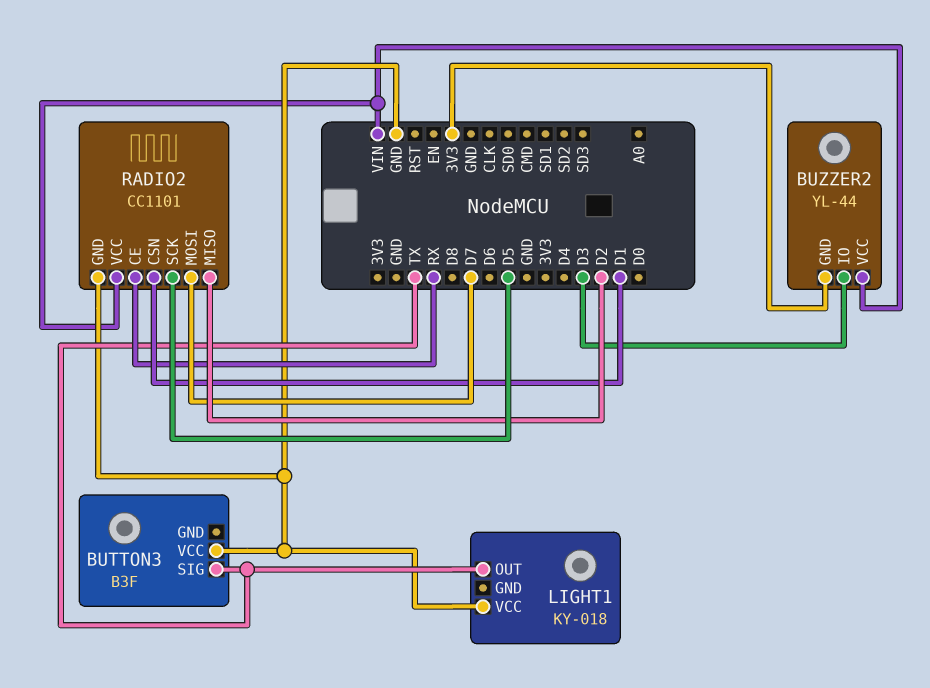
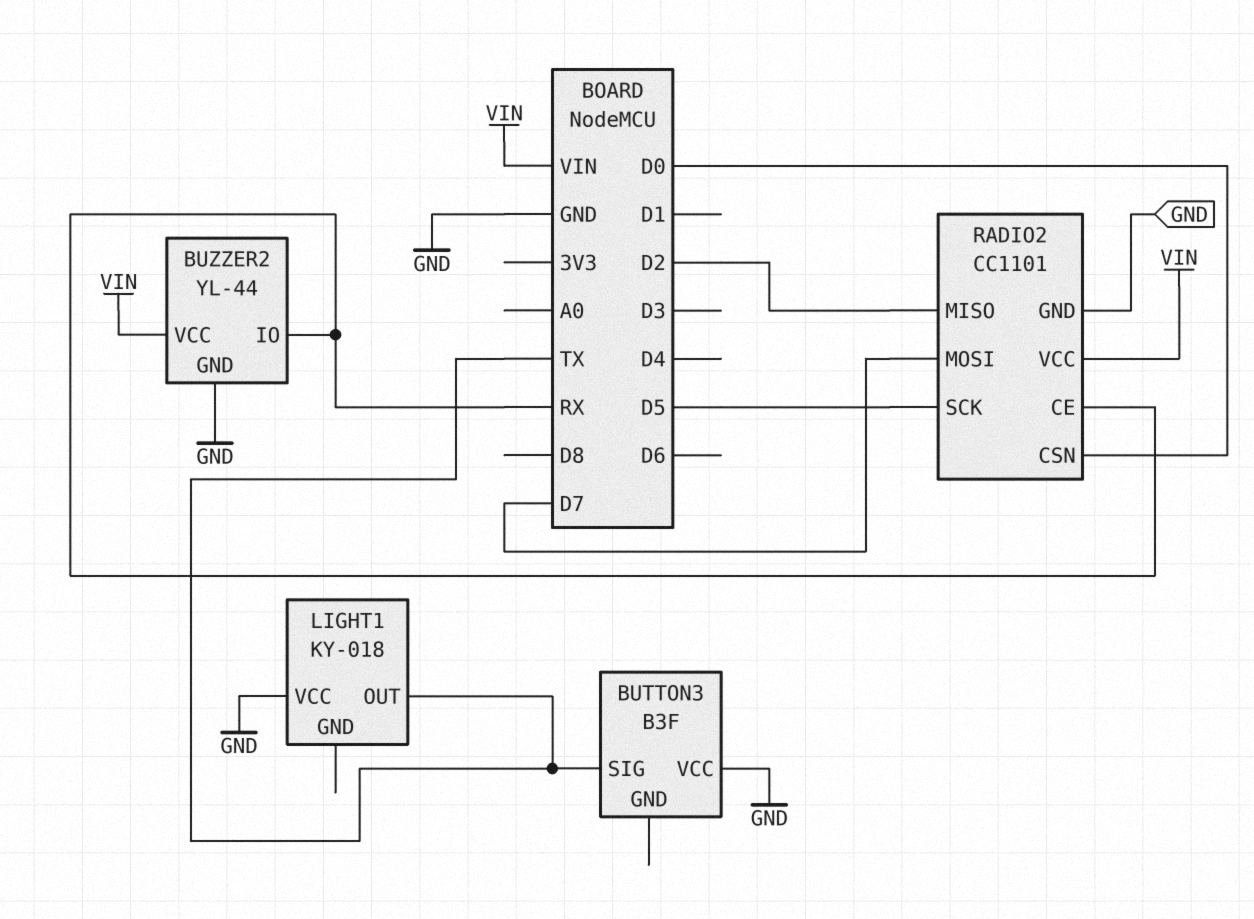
BUZZER2 pin GND: 3V3 -> GND
BUZZER2 pin IO: D3 -> RX
RADIO2 pin CSN: D1 -> D0

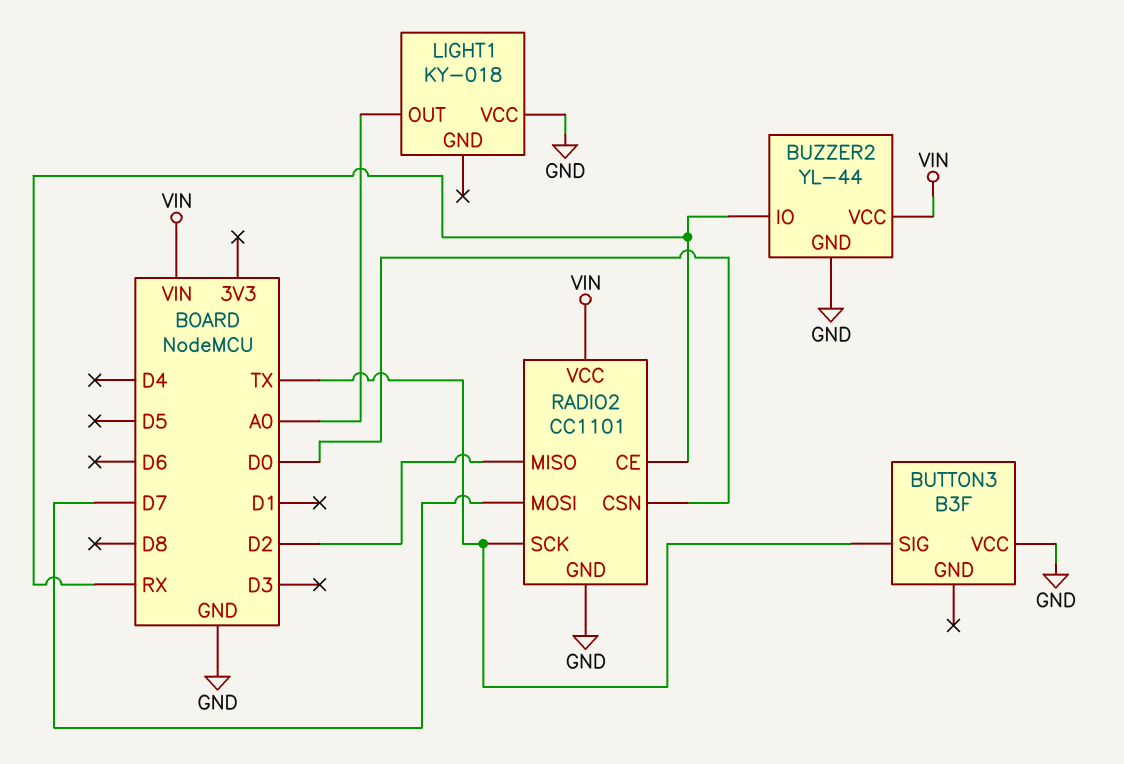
LIGHT1 pin OUT: TX -> A0
RADIO2 pin SCK: D5 -> TX

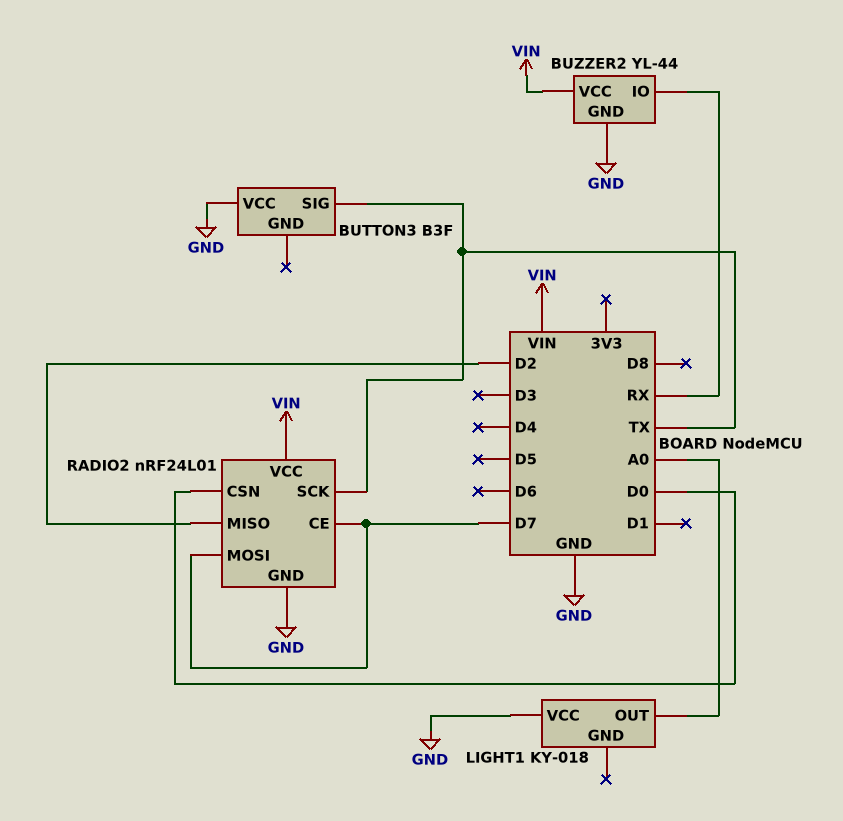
RADIO2: CC1101 -> nRF24L01
RADIO2 pin CE: RX -> D7

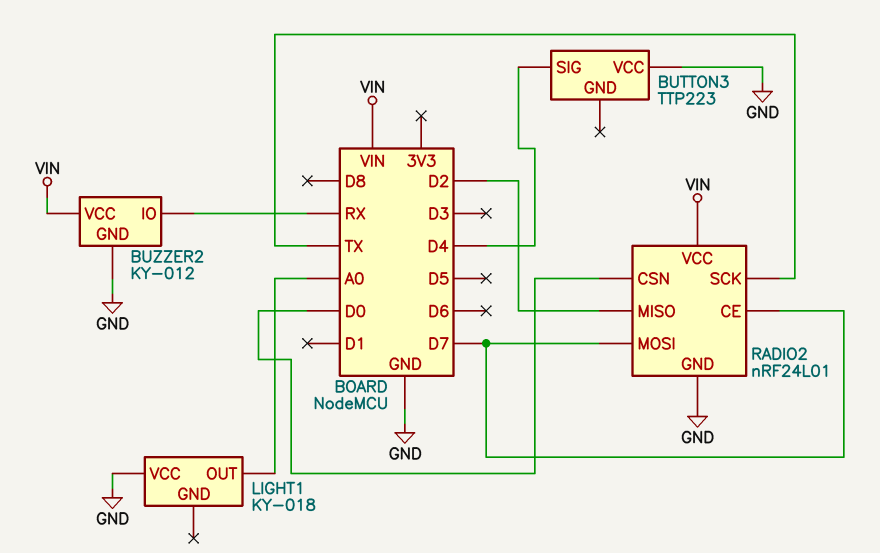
BUTTON3: B3F -> TTP223
BUTTON3 pin SIG: TX -> D4
BUZZER2: YL-44 -> KY-012

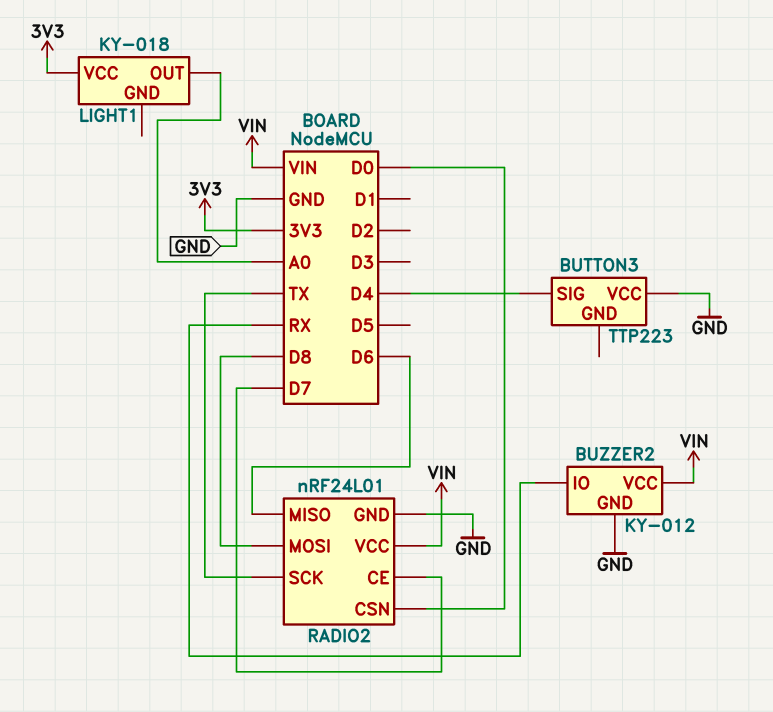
LIGHT1 pin VCC: GND -> 3V3
RADIO2 pin MISO: D2 -> D6
RADIO2 pin MOSI: D7 -> D8

